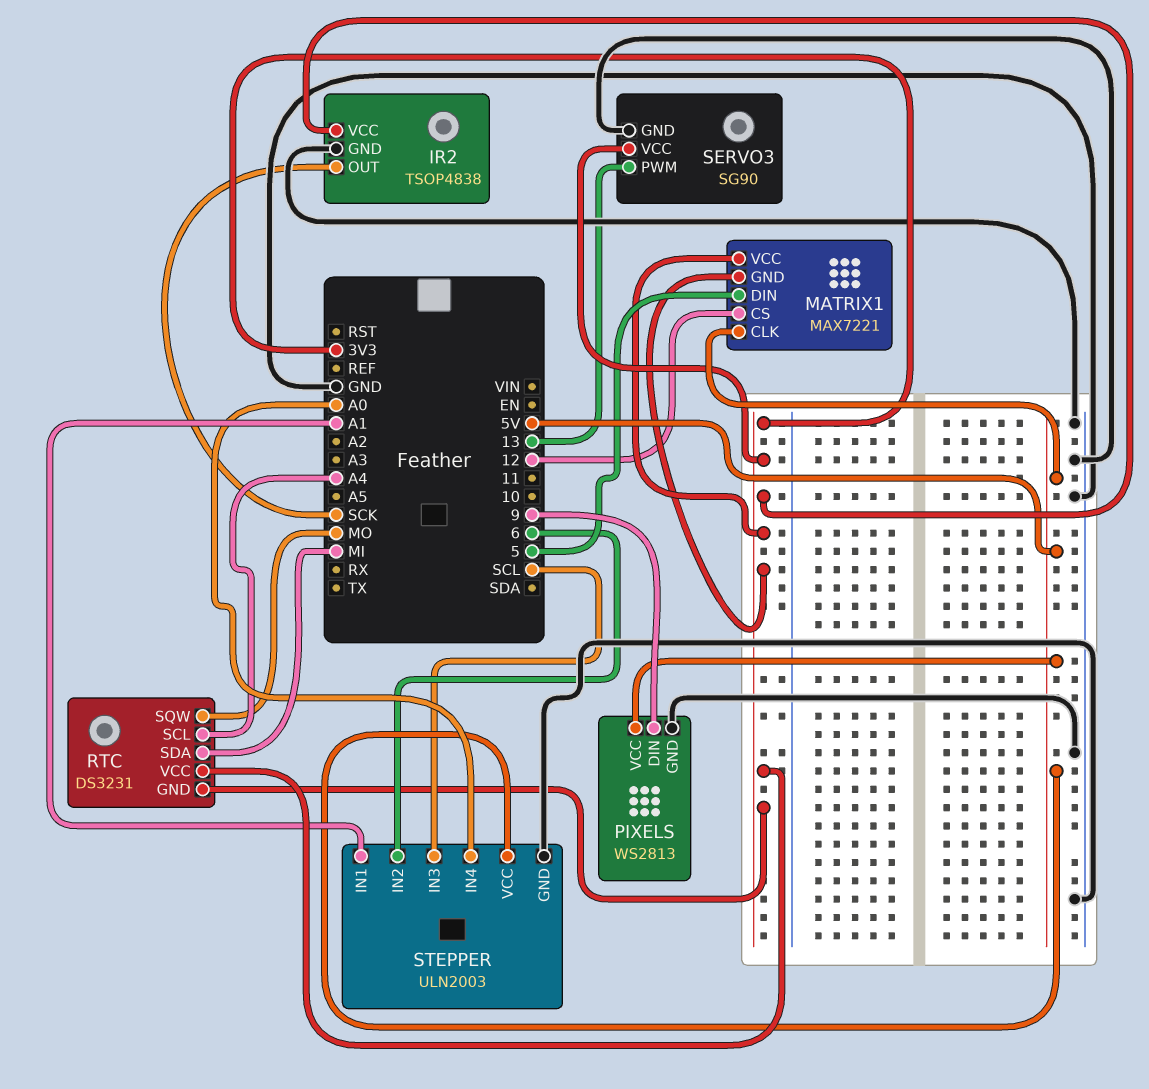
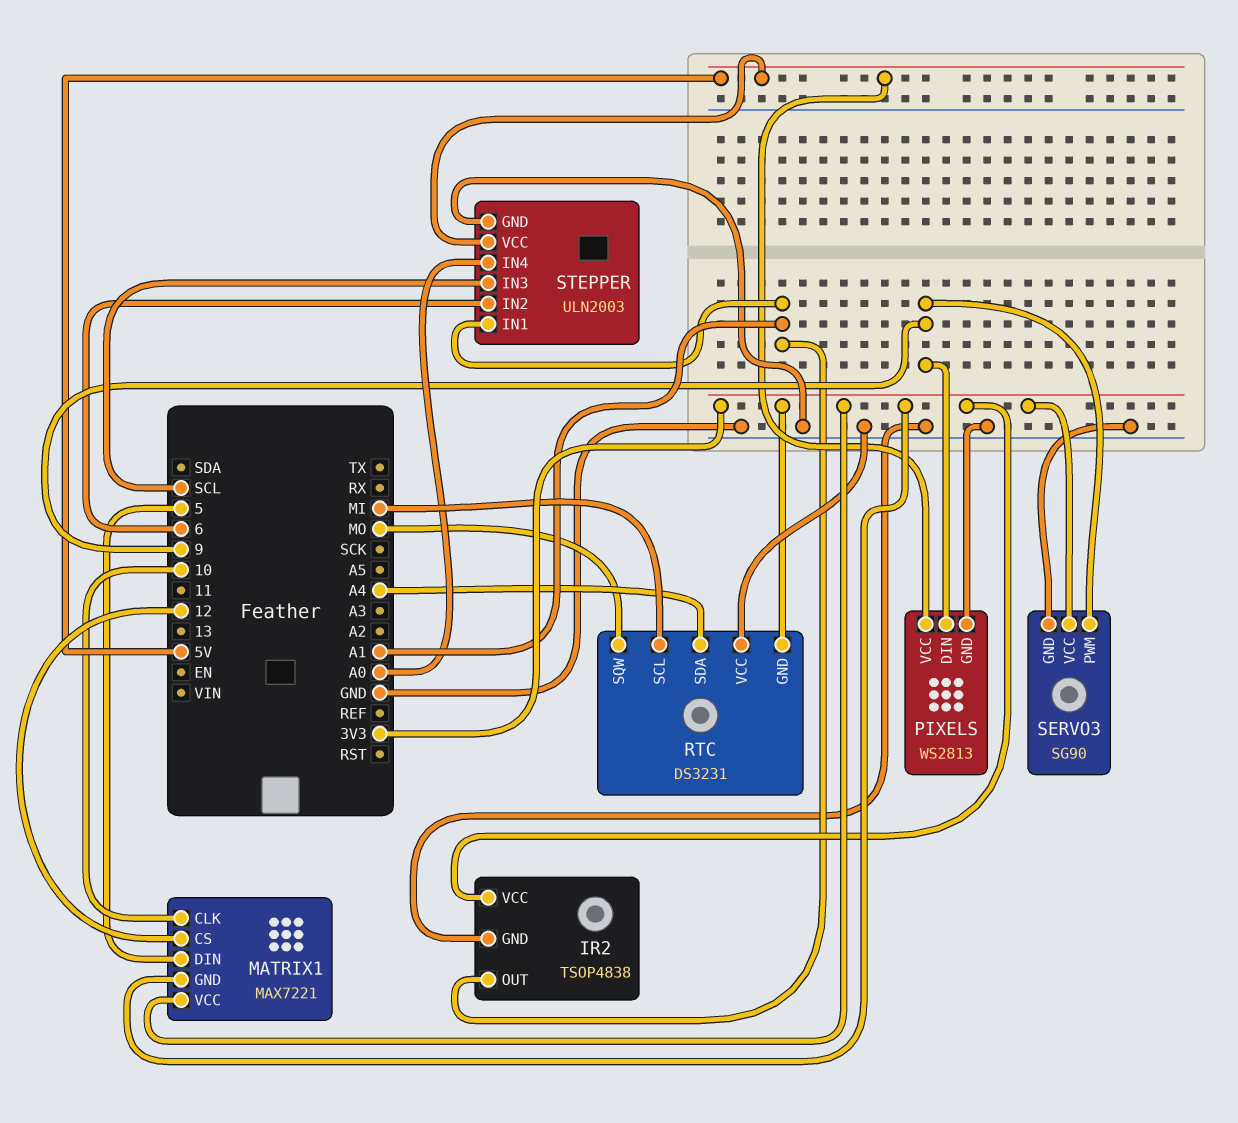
IR2 pin OUT: SCK -> A1
MATRIX1 pin CLK: 5V -> 10
RTC pin SCL: A4 -> MI
RTC pin SDA: MI -> A4
RTC pin VCC: 3V3 -> GND
SERVO3 pin PWM: 13 -> 9

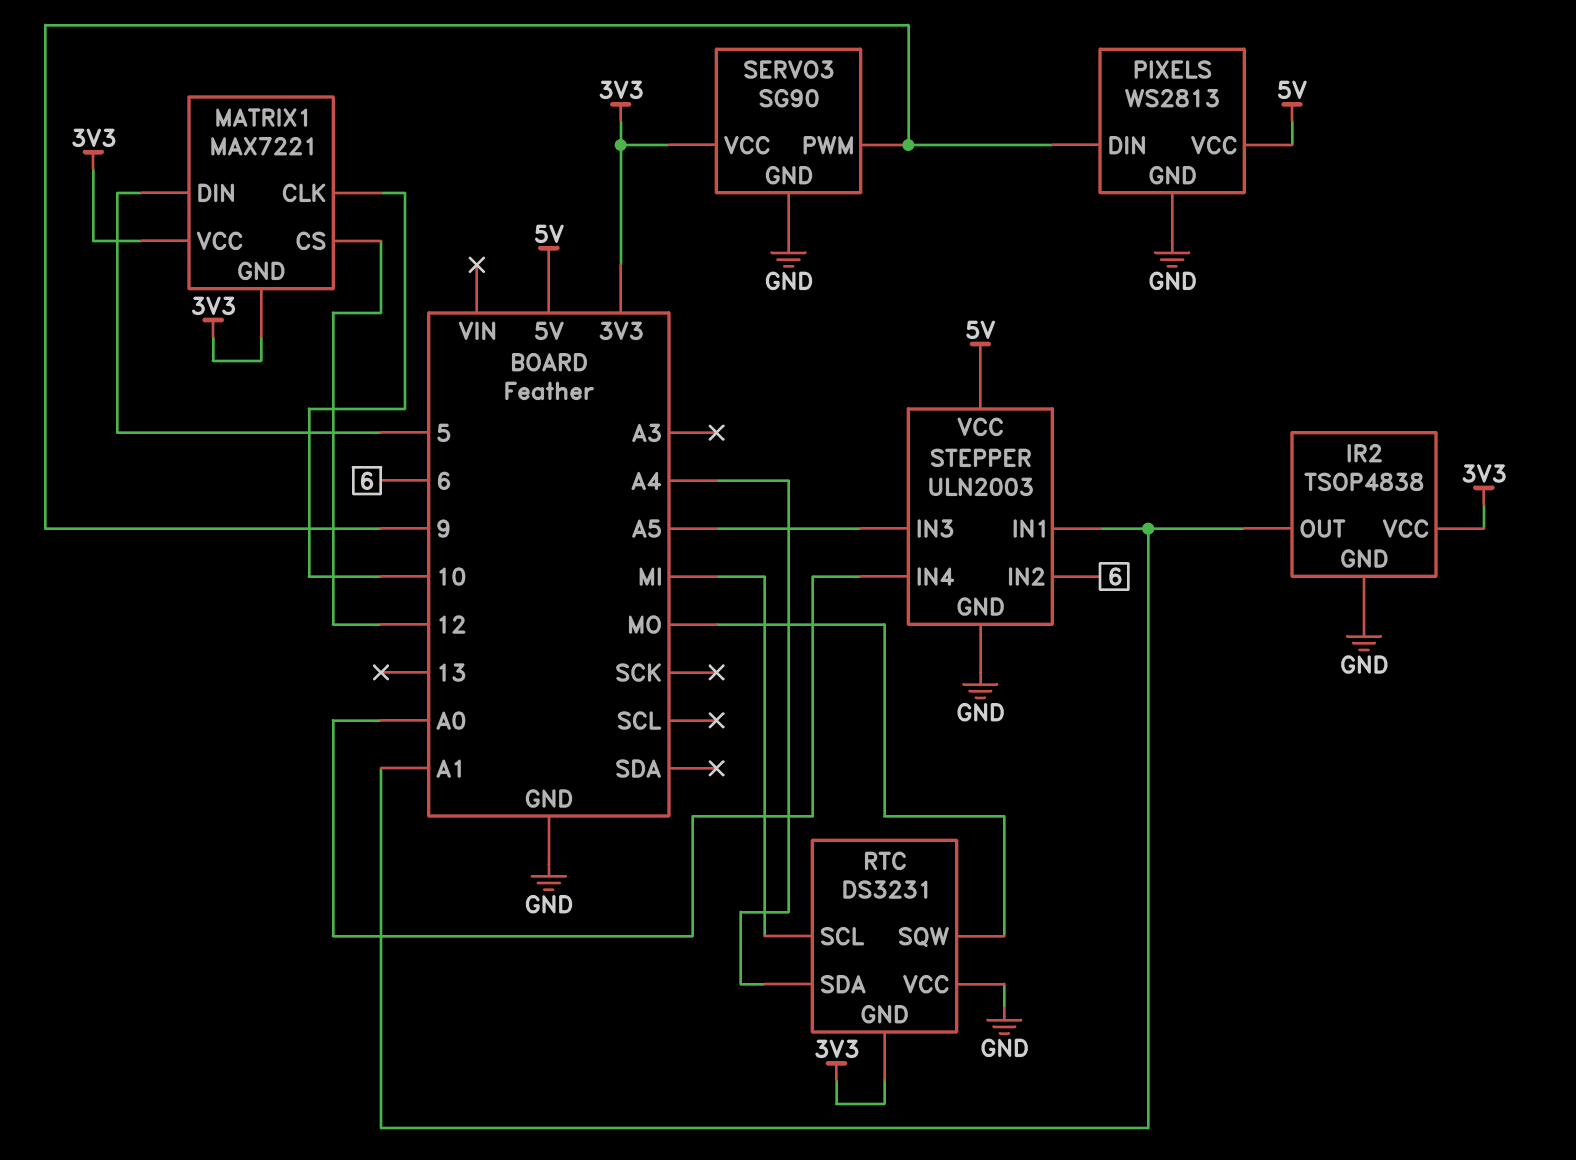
STEPPER pin IN3: SCL -> A5

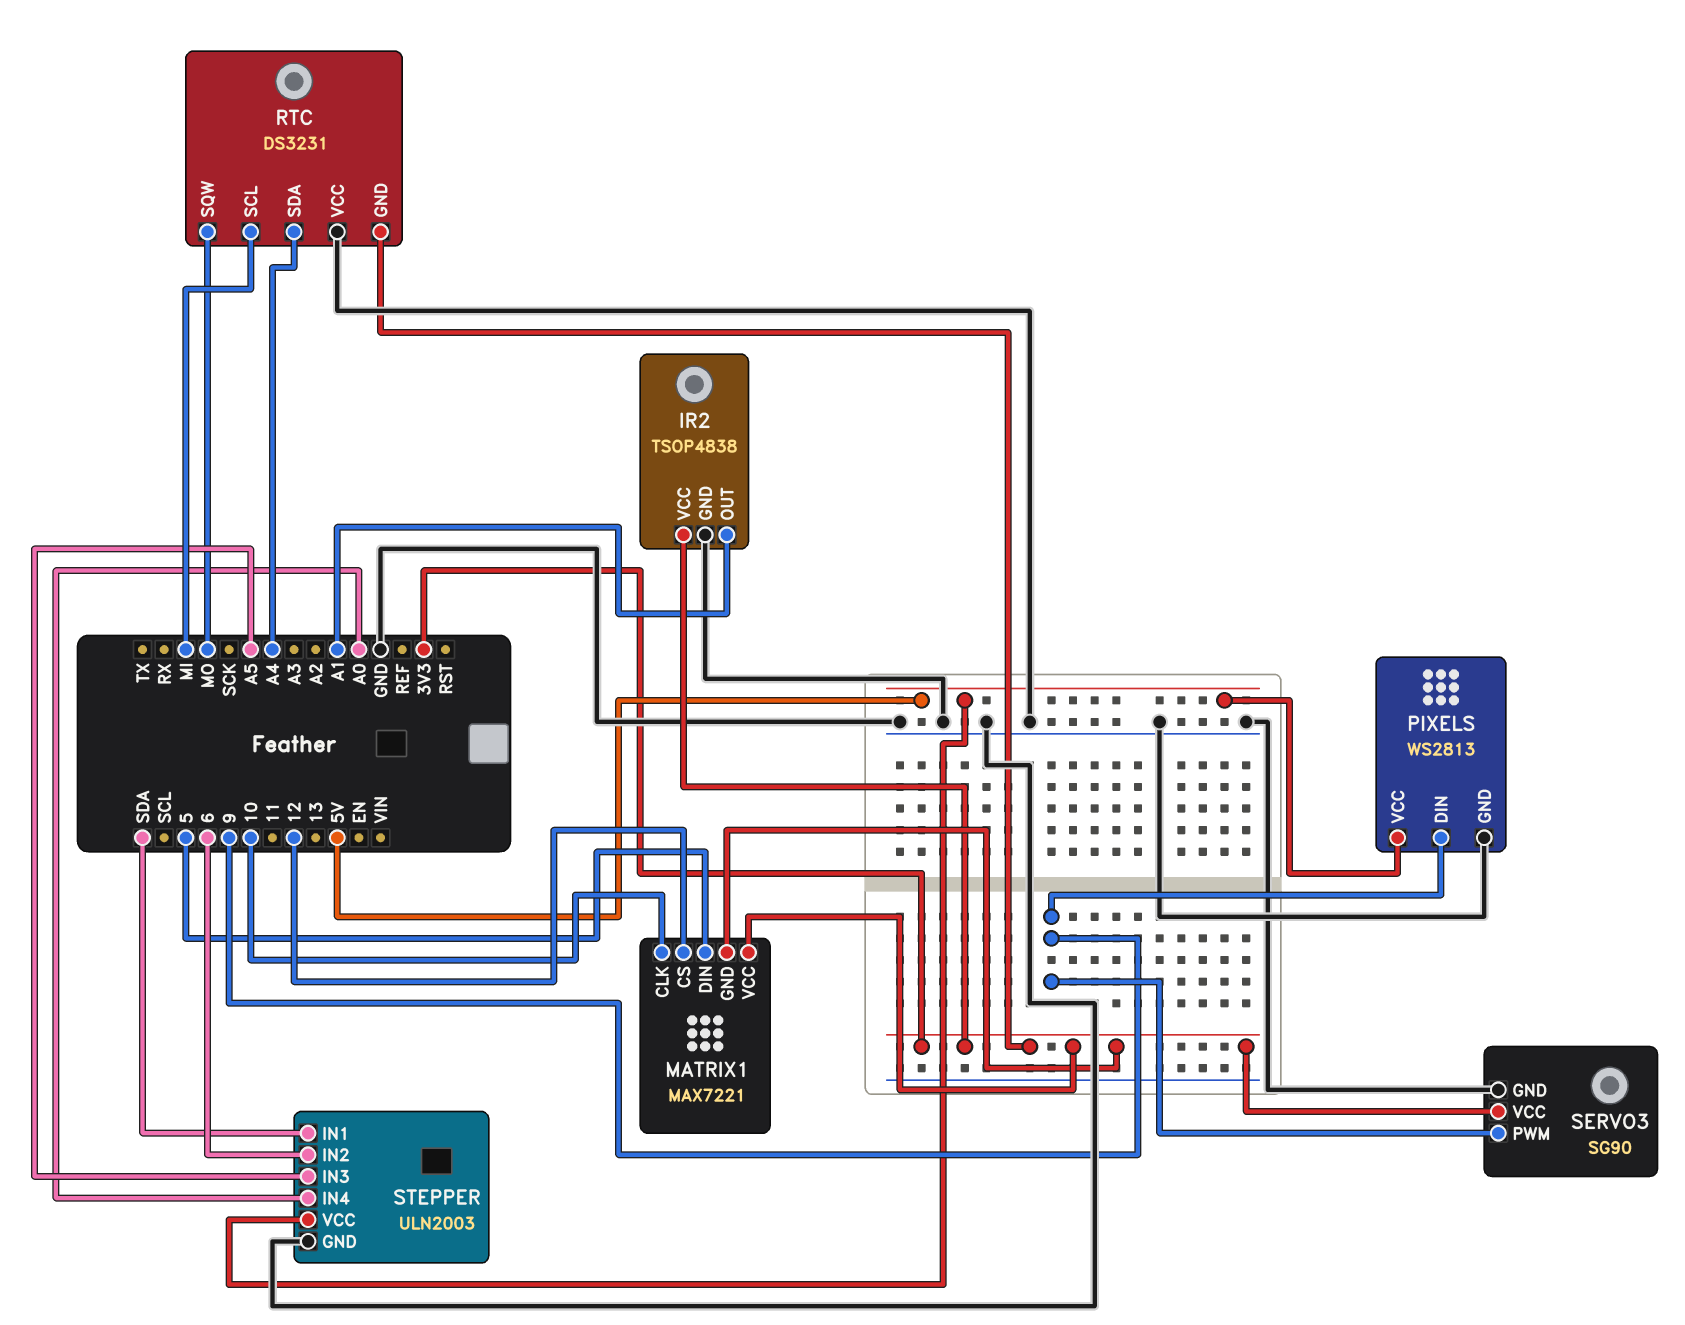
STEPPER pin IN1: A1 -> SDA

